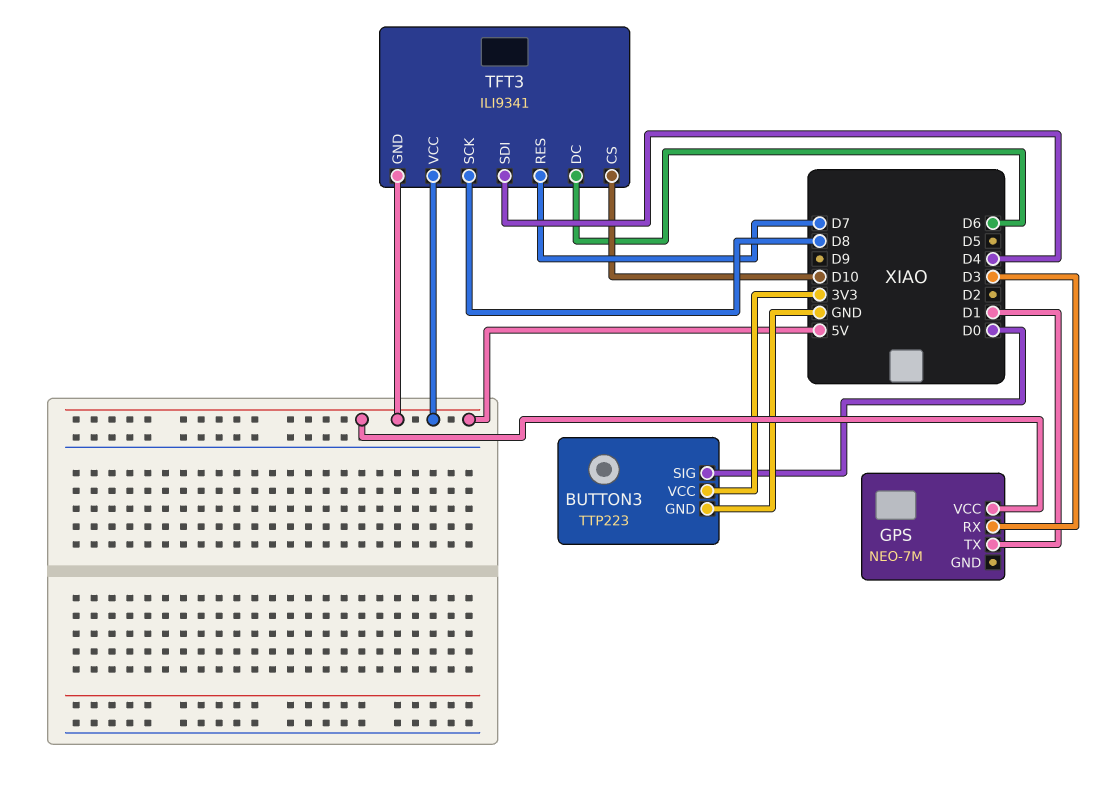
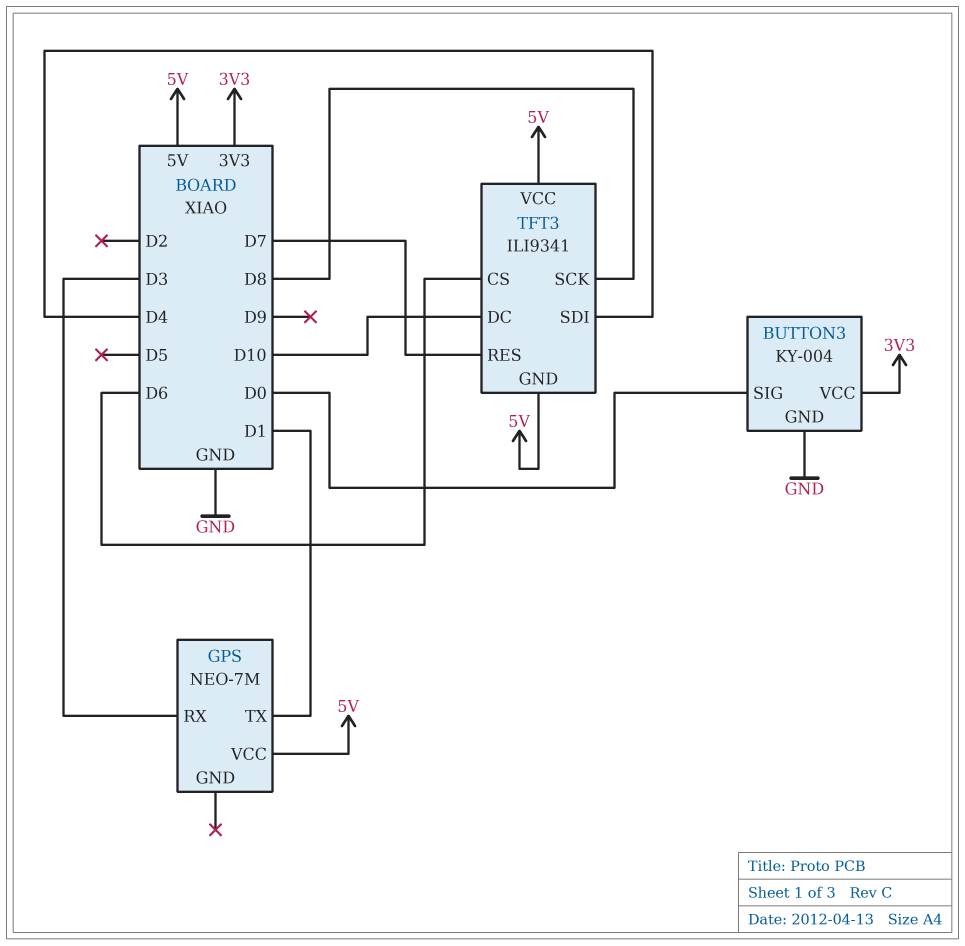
BUTTON3: TTP223 -> KY-004
TFT3 pin CS: D10 -> D6
TFT3 pin DC: D6 -> D10

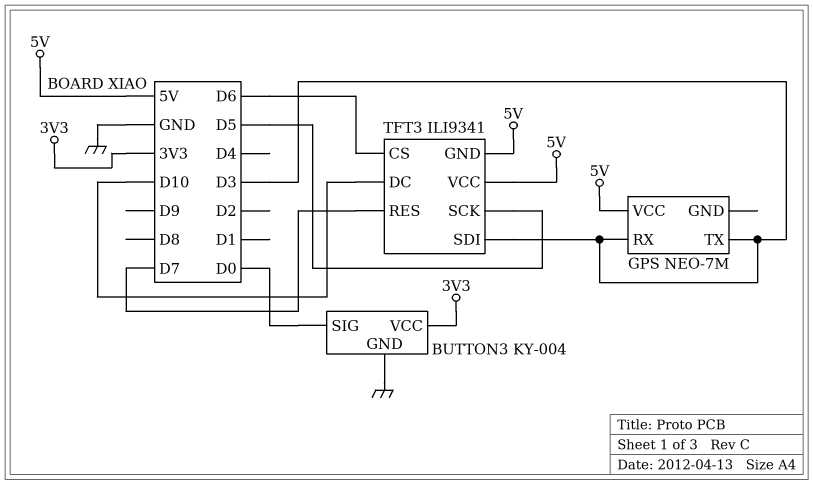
GPS pin TX: D1 -> D3
TFT3 pin SCK: D8 -> D5
TFT3 pin SDI: D4 -> D3

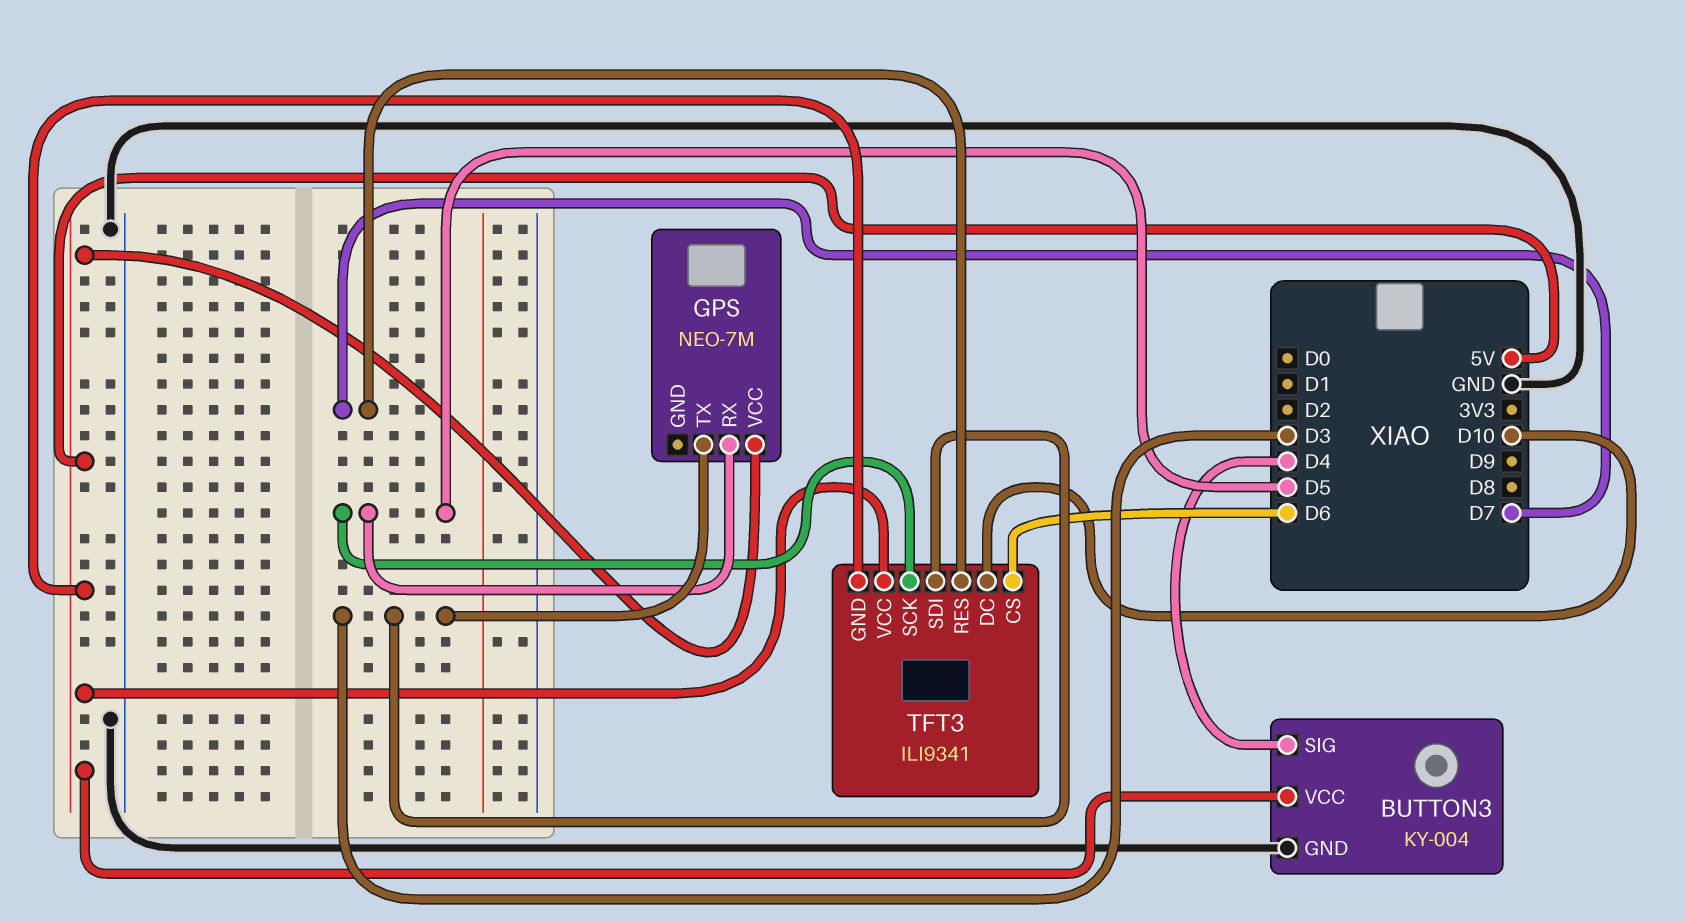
BUTTON3 pin SIG: D0 -> D4
BUTTON3 pin VCC: 3V3 -> 5V
GPS pin RX: D3 -> D5

